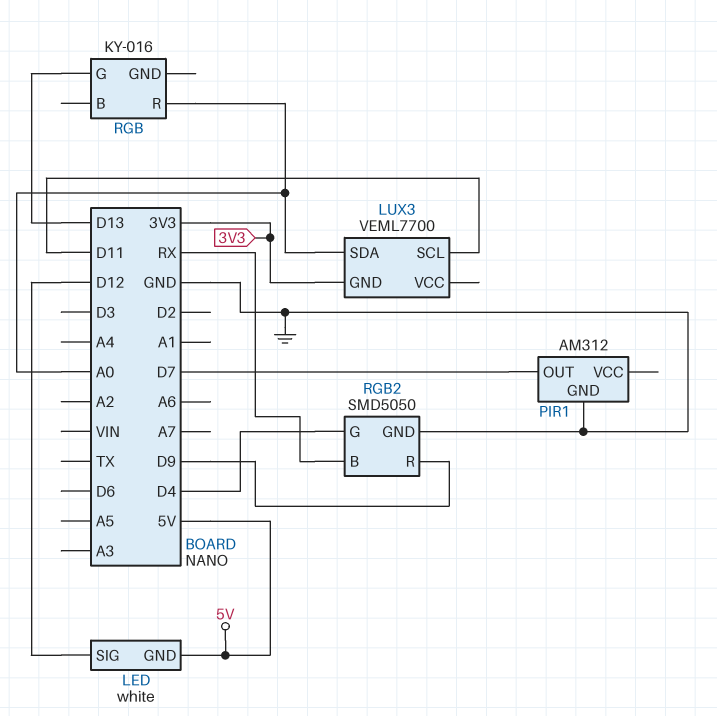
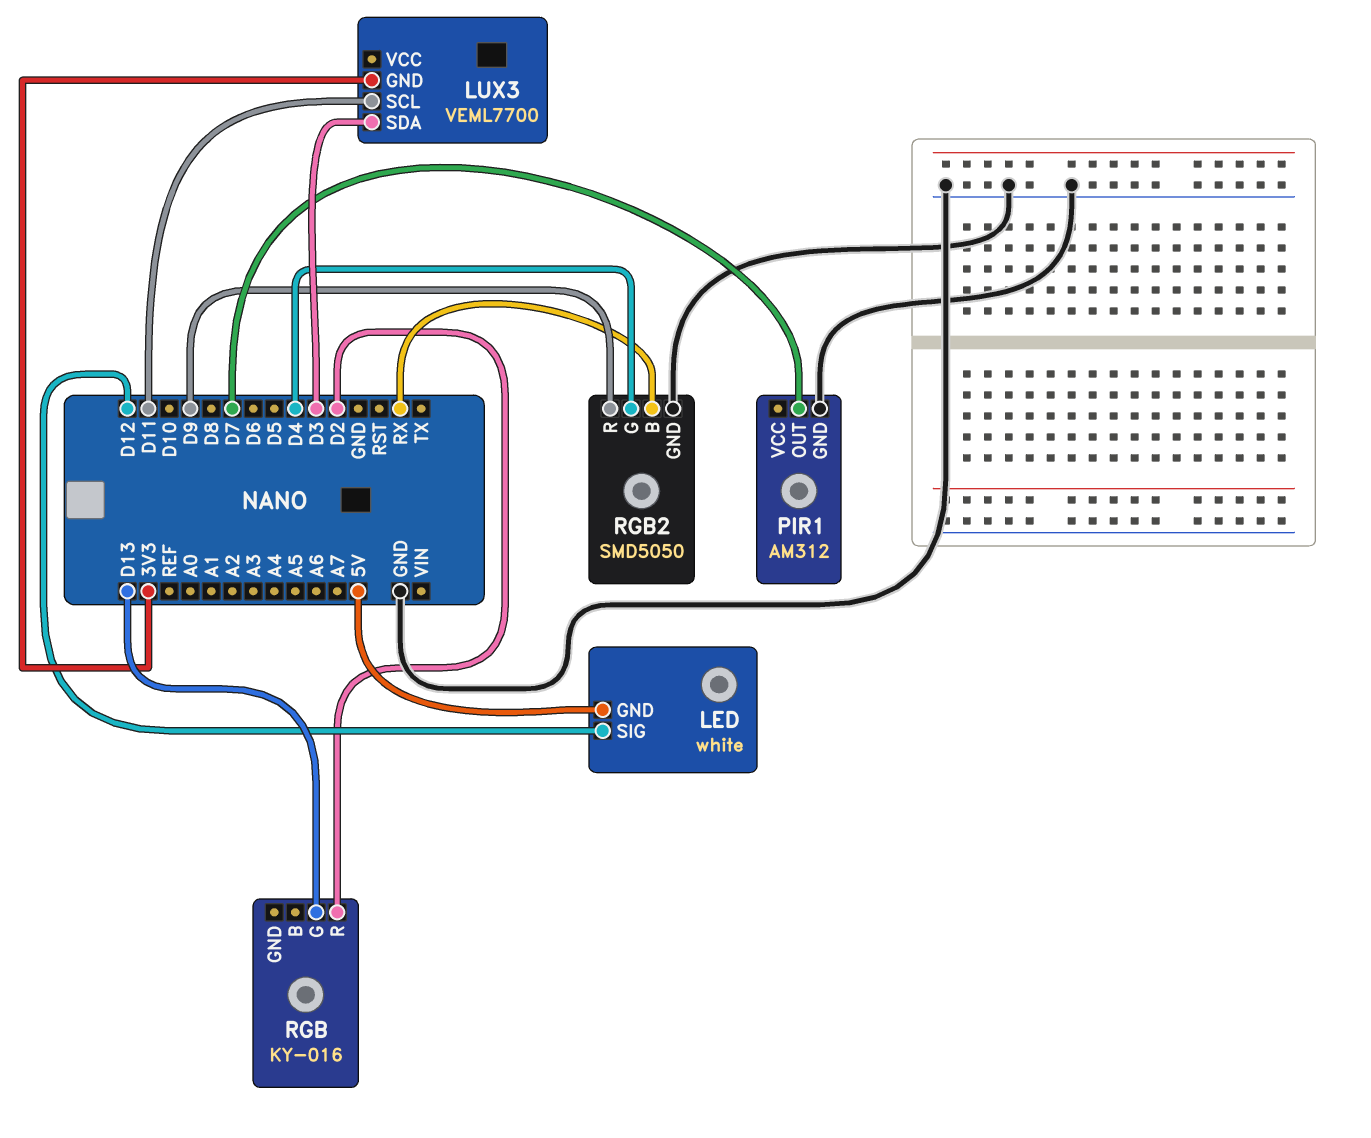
LUX3 pin SDA: A0 -> D3
RGB pin R: A0 -> D2

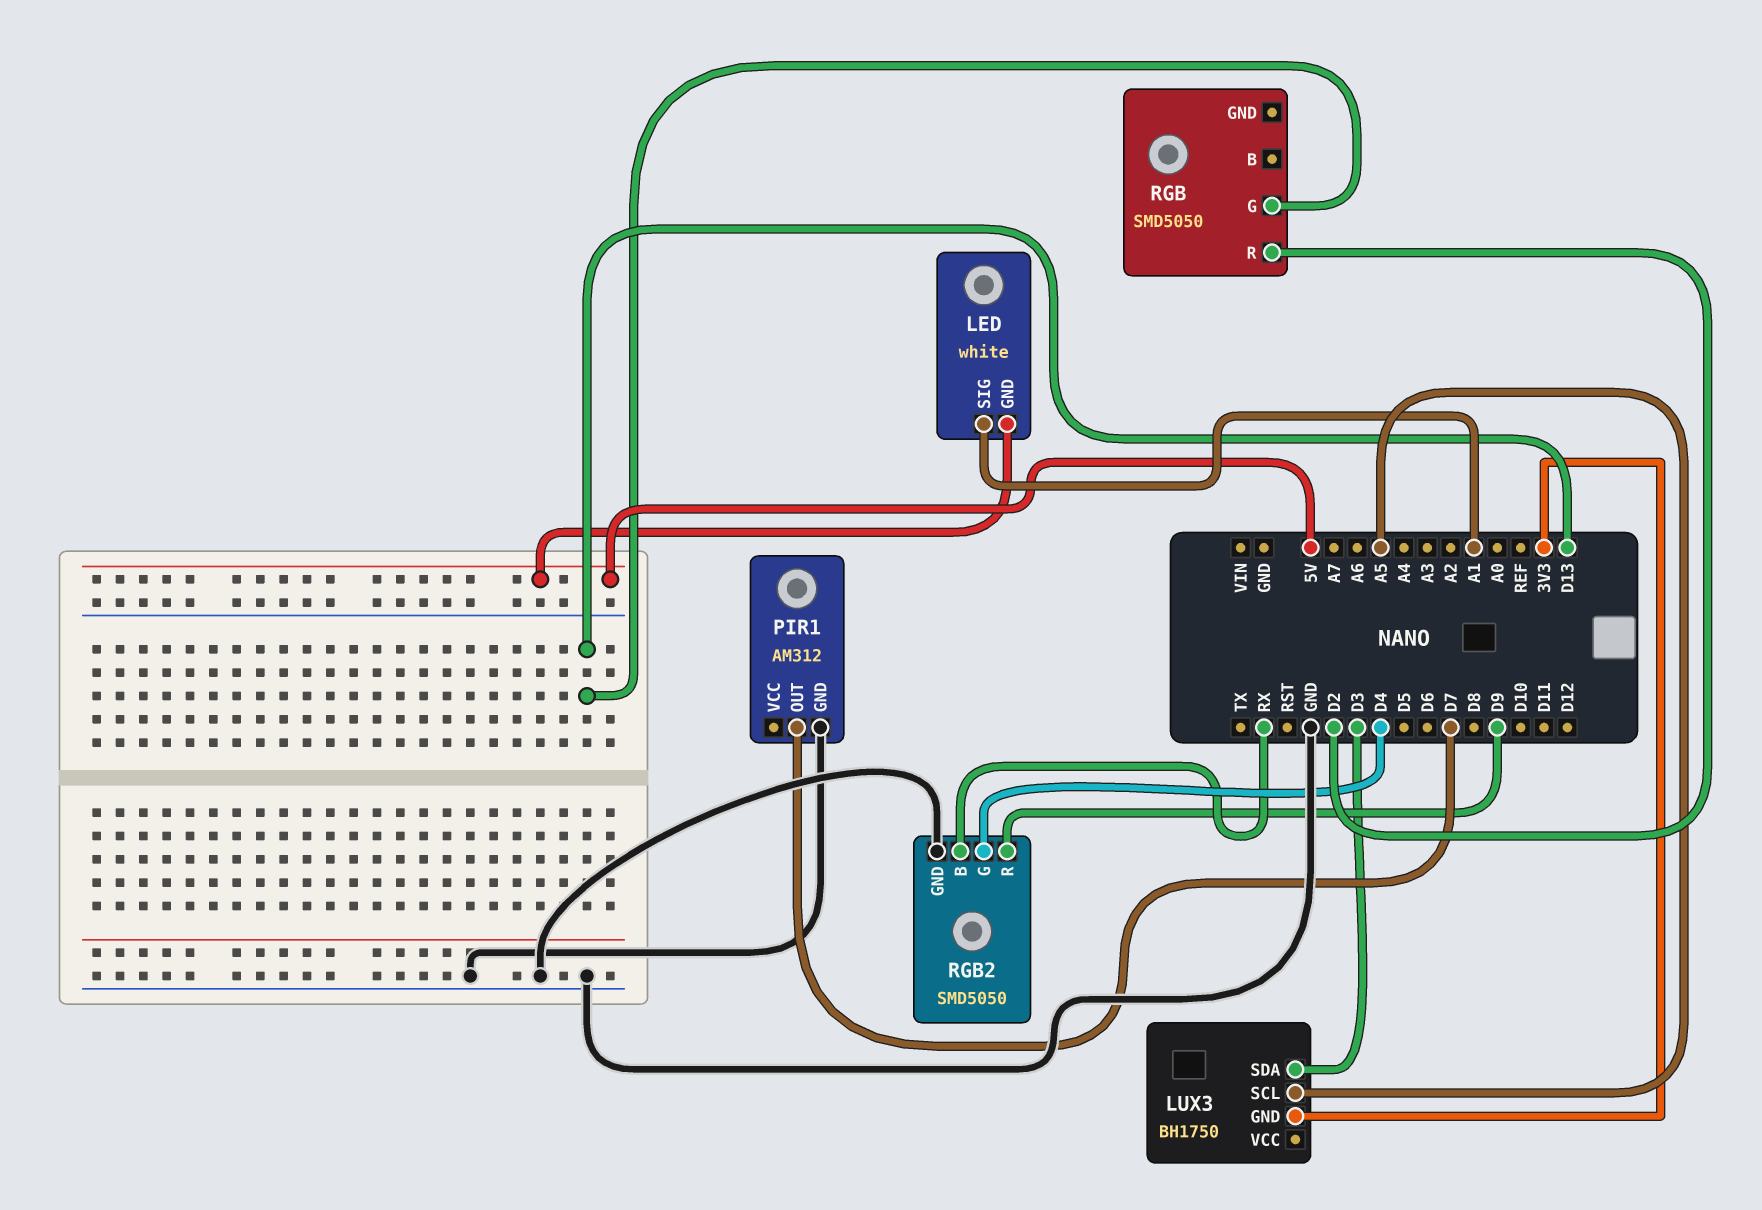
LED pin SIG: D12 -> A1
LUX3: VEML7700 -> BH1750
LUX3 pin SCL: D11 -> A5
RGB: KY-016 -> SMD5050

